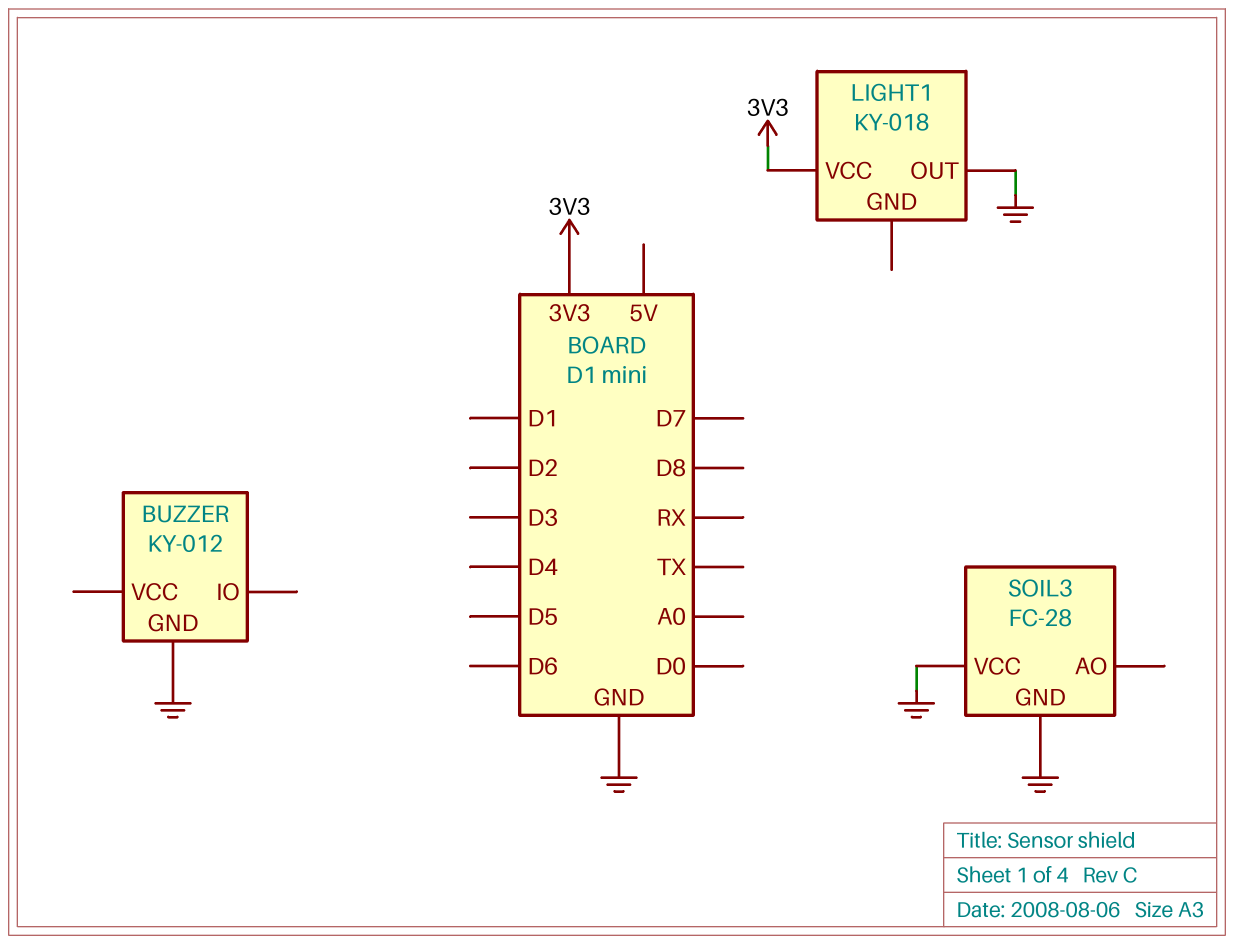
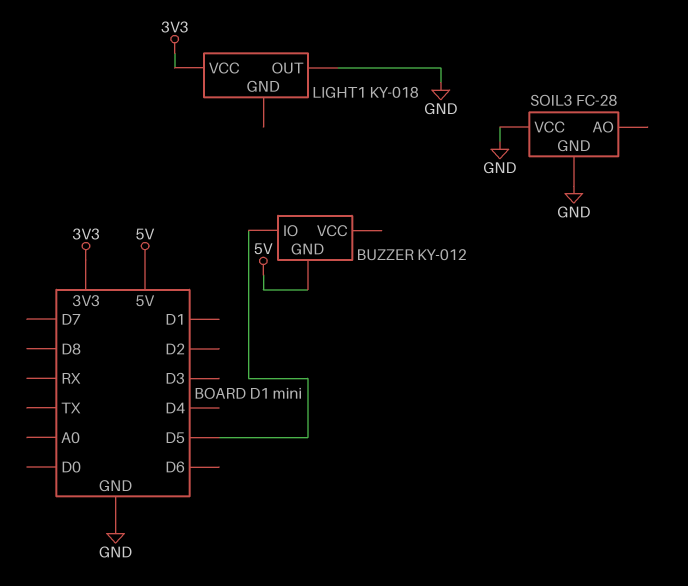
BUZZER pin GND: GND -> 5V
BUZZER pin IO: none -> D5

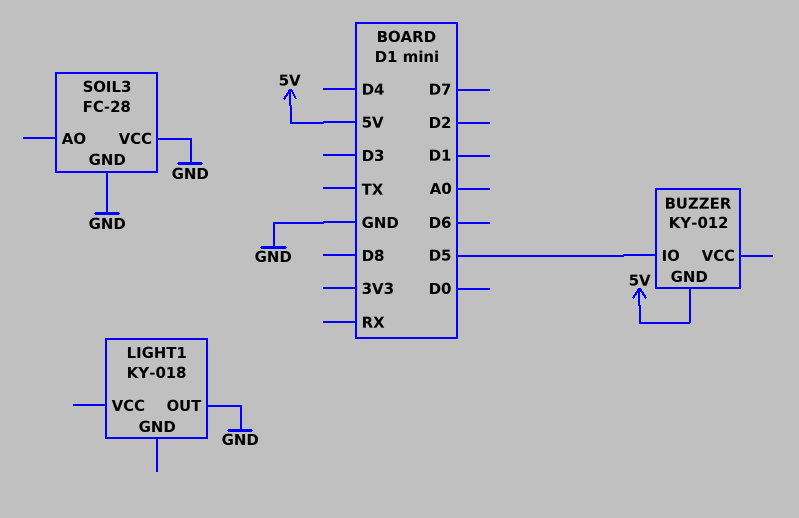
LIGHT1 pin VCC: 3V3 -> none

